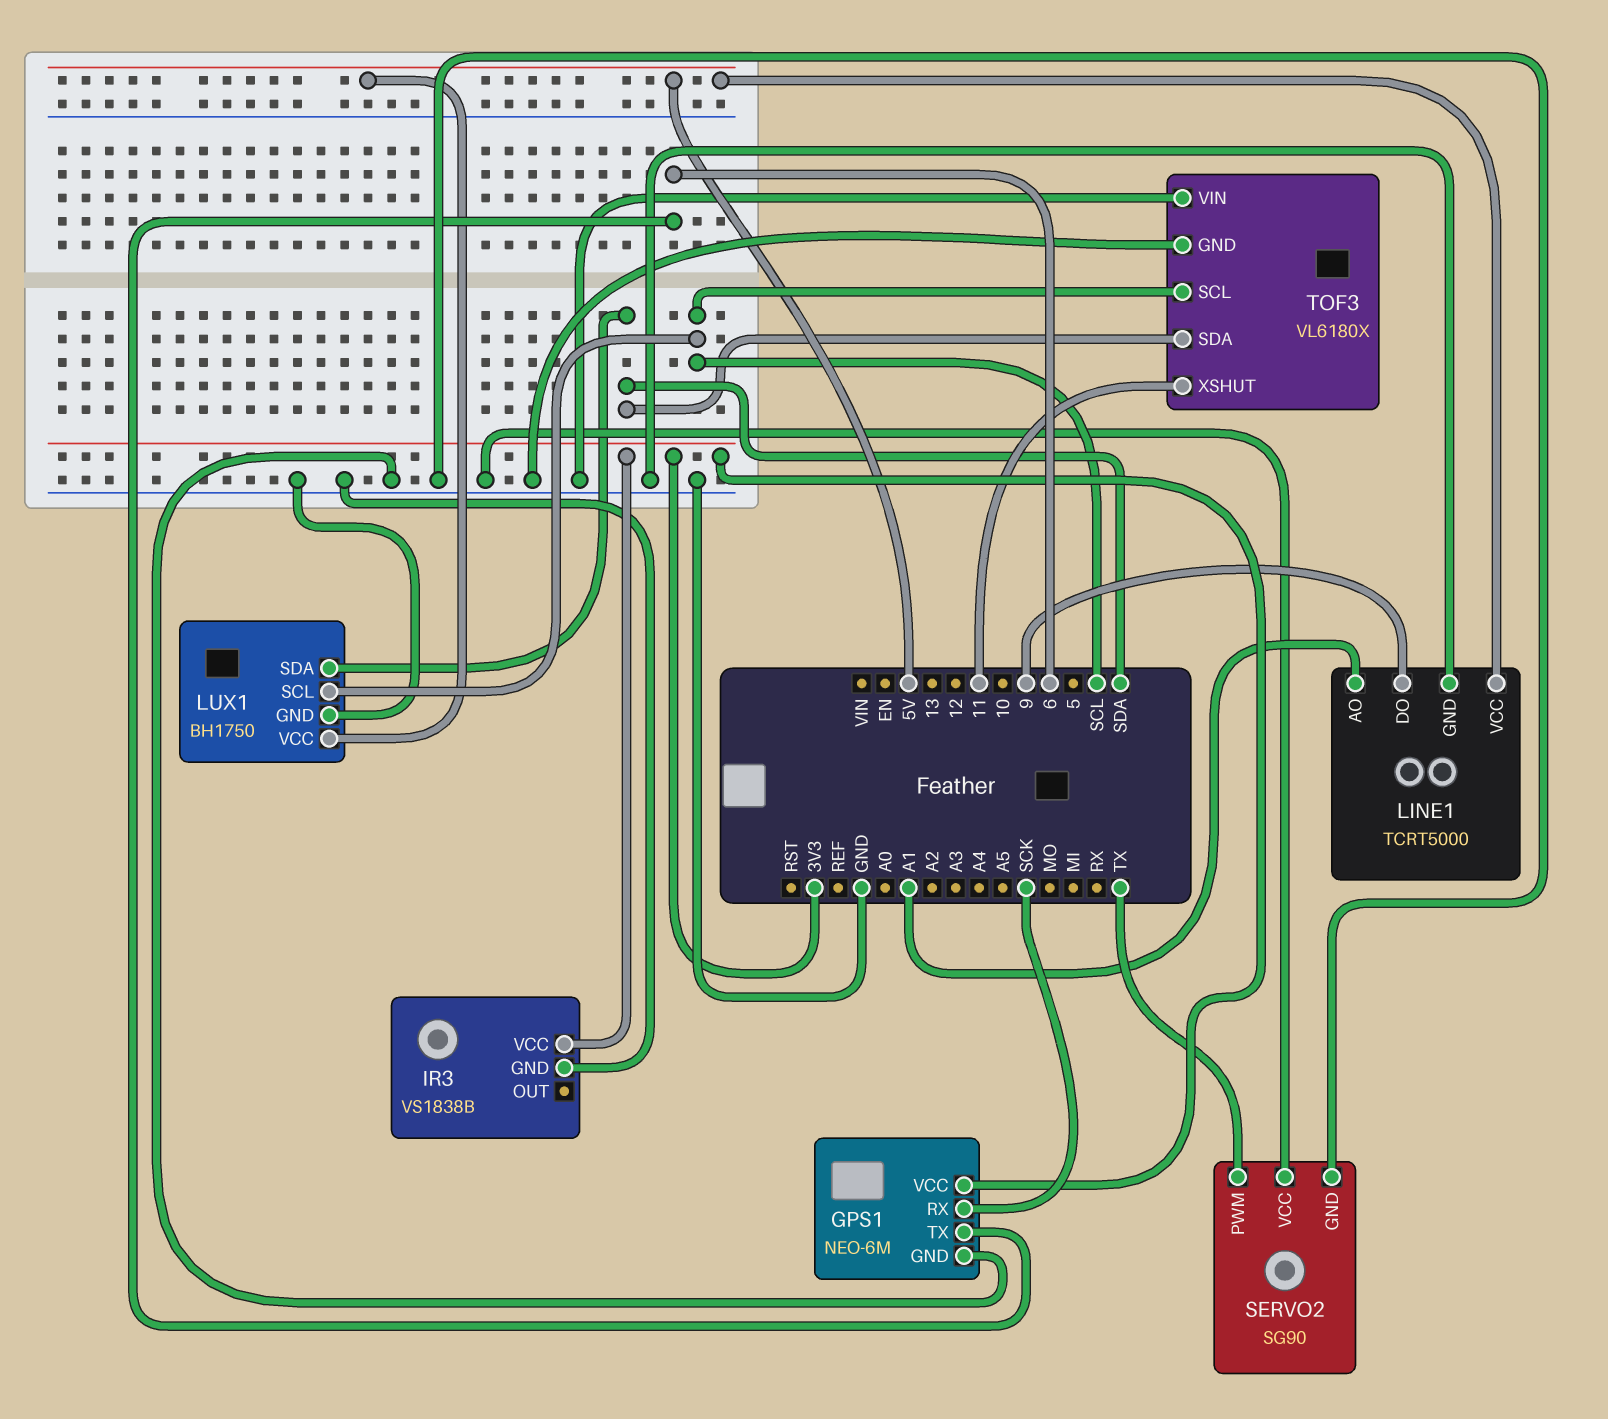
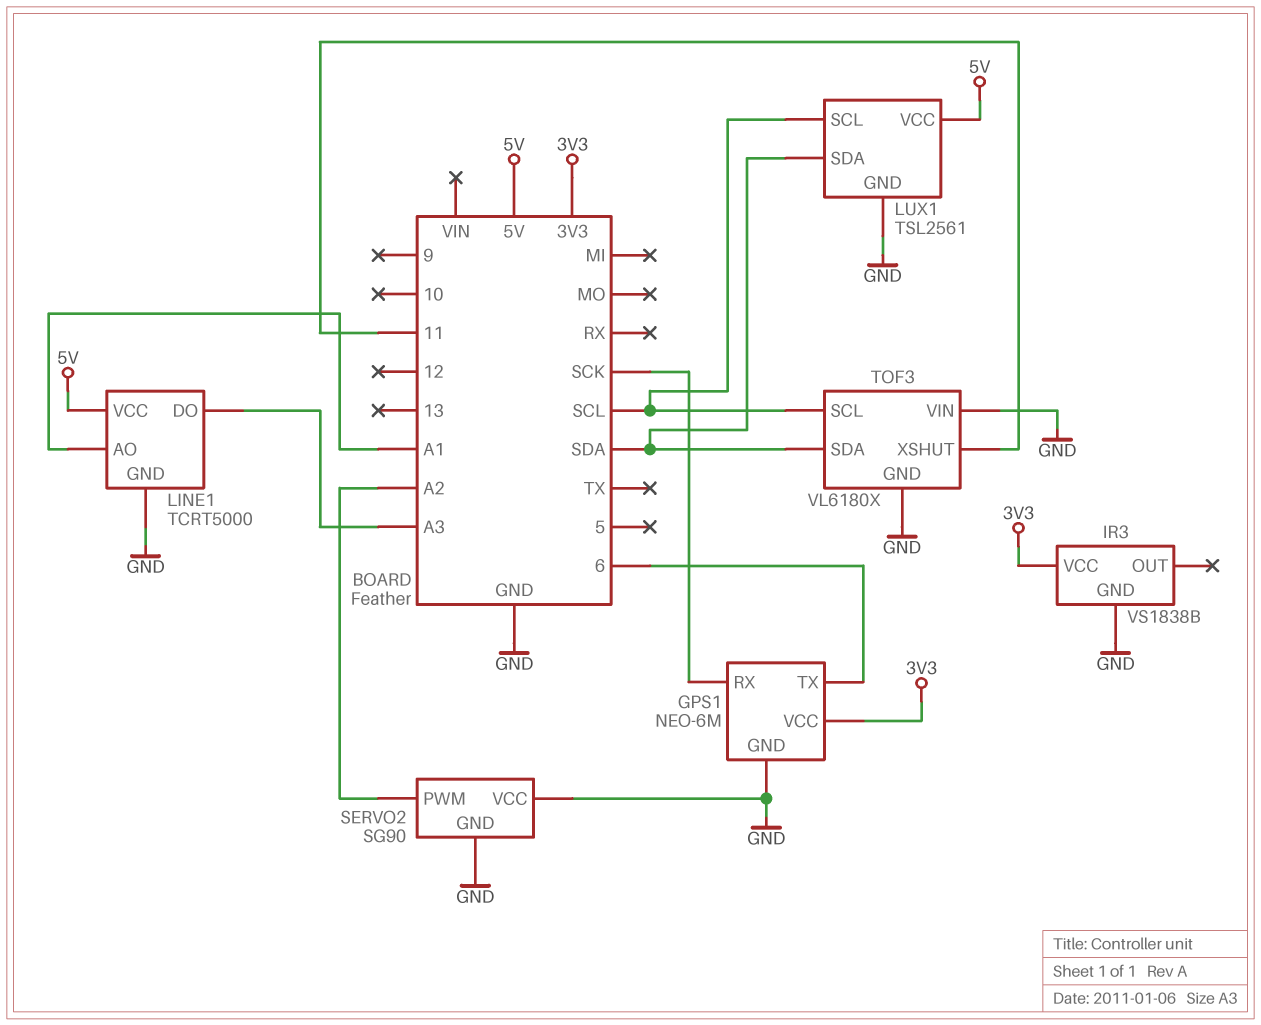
LINE1 pin DO: 9 -> A3
LUX1: BH1750 -> TSL2561
SERVO2 pin PWM: TX -> A2

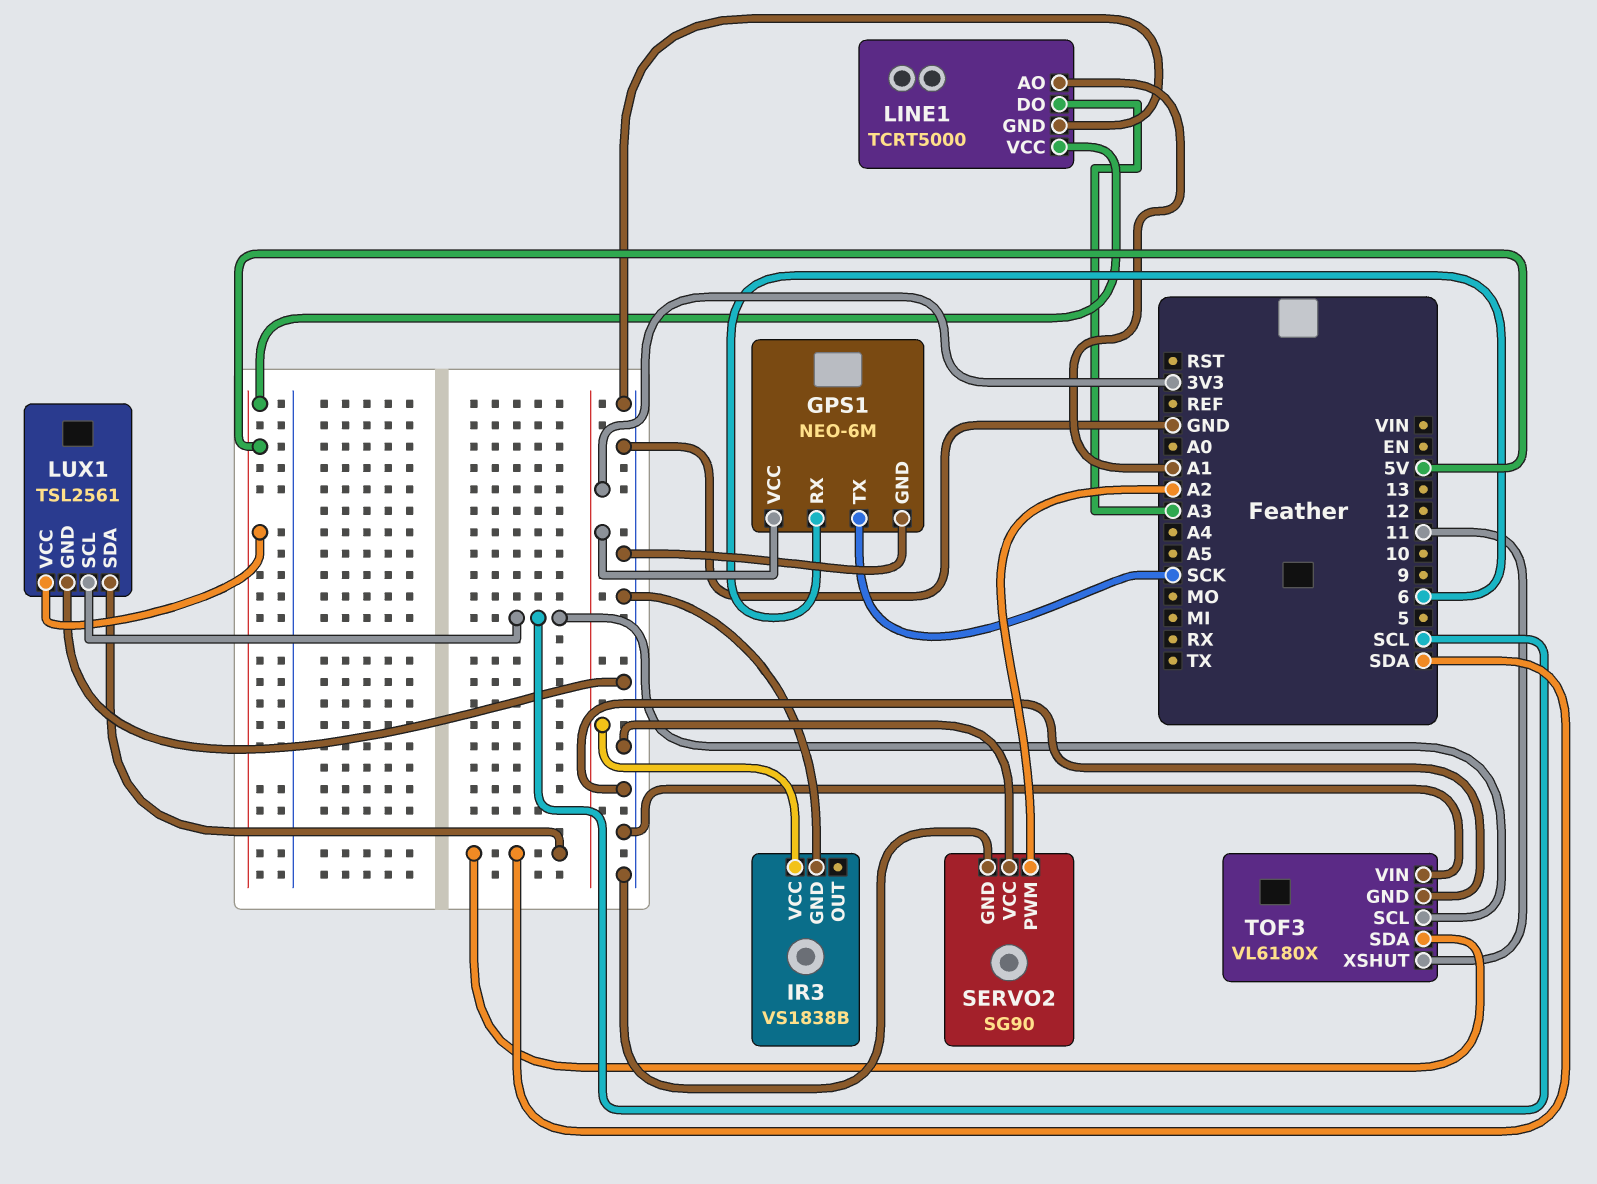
GPS1 pin RX: SCK -> 6
GPS1 pin TX: 6 -> SCK

